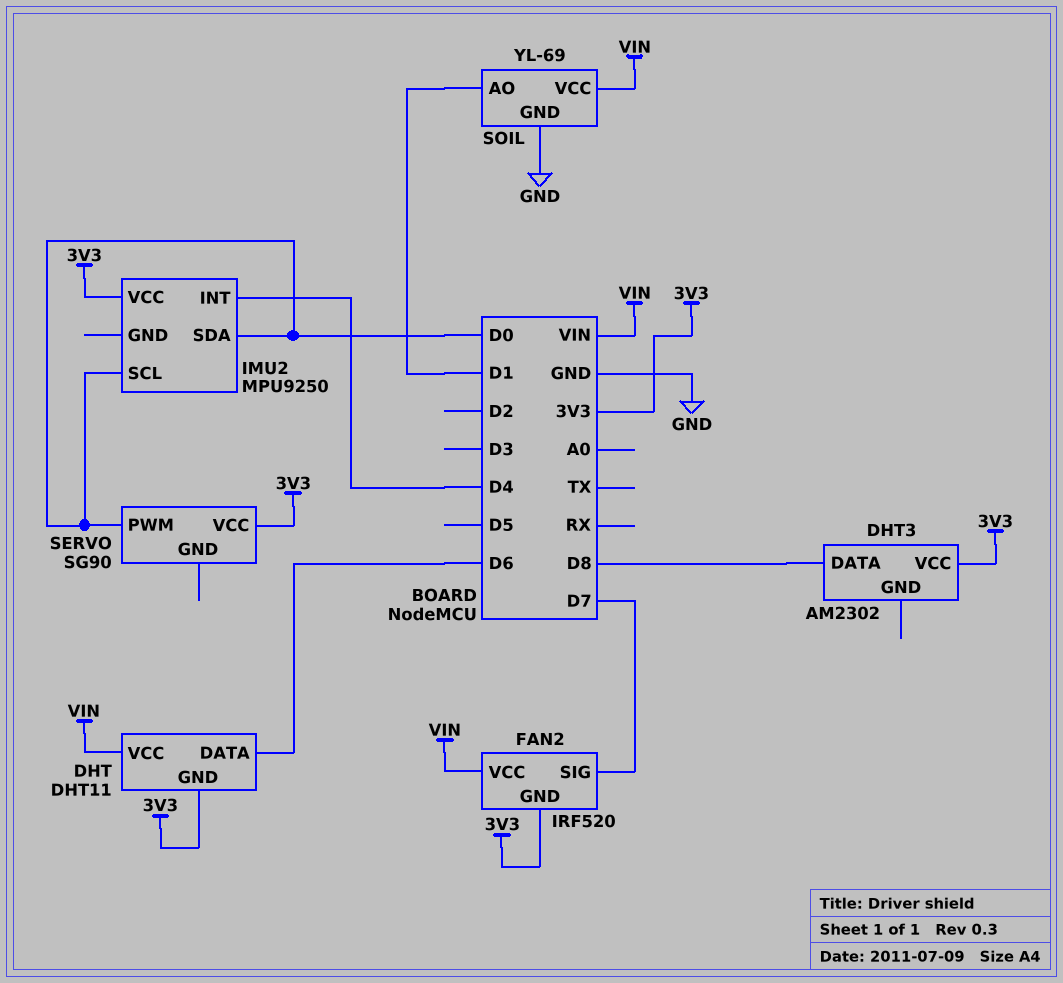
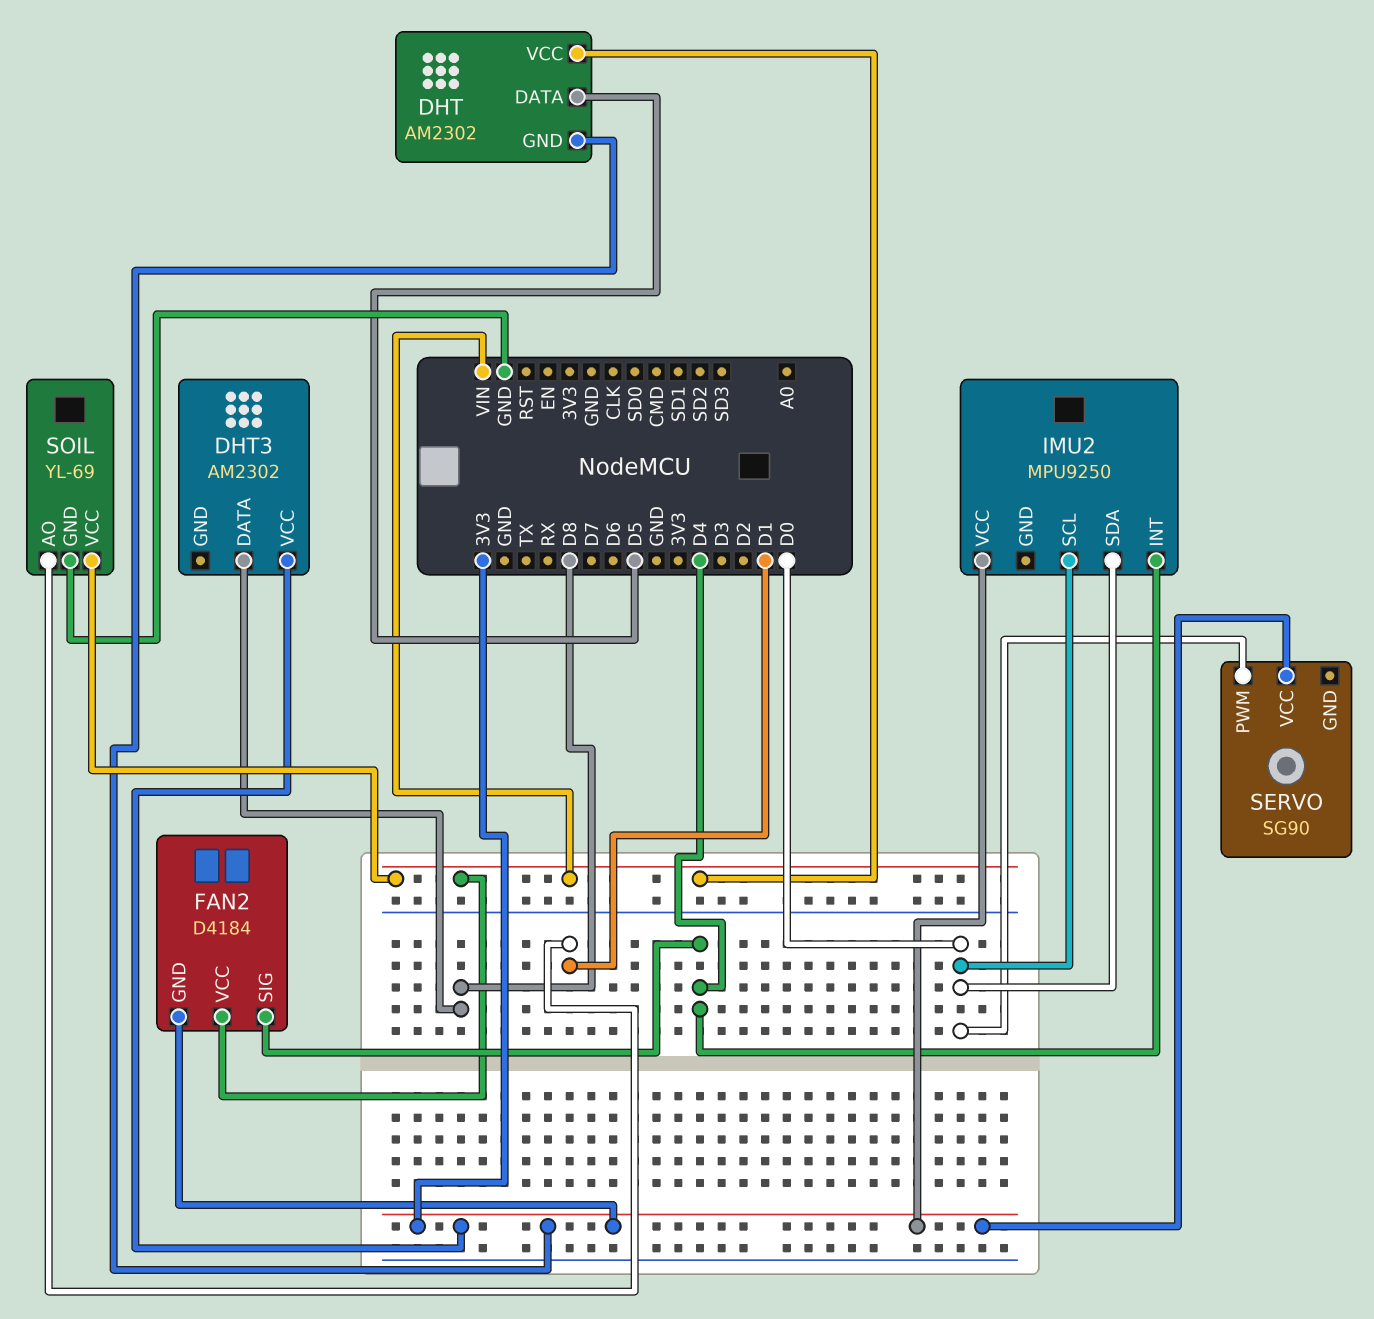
DHT: DHT11 -> AM2302
DHT pin DATA: D6 -> D5
FAN2: IRF520 -> D4184
FAN2 pin SIG: D7 -> D4

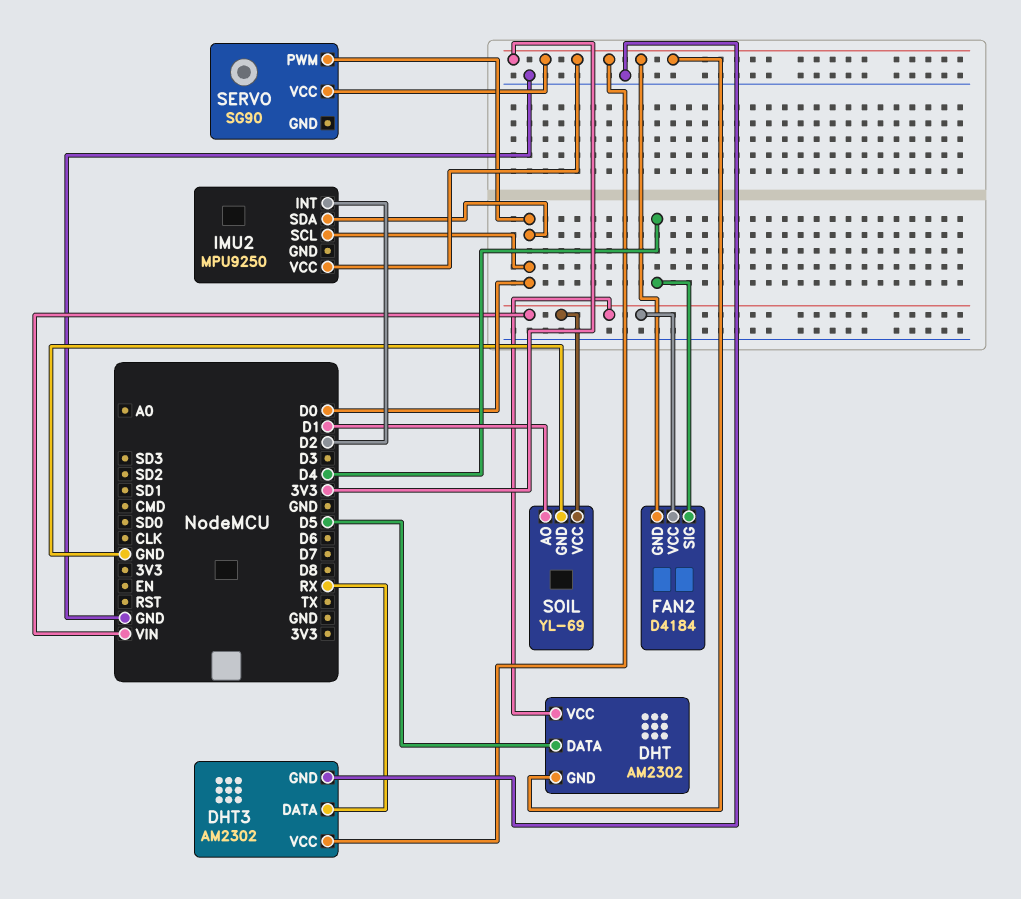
DHT3 pin DATA: D8 -> RX
DHT3 pin GND: none -> GND
IMU2 pin INT: D4 -> D2

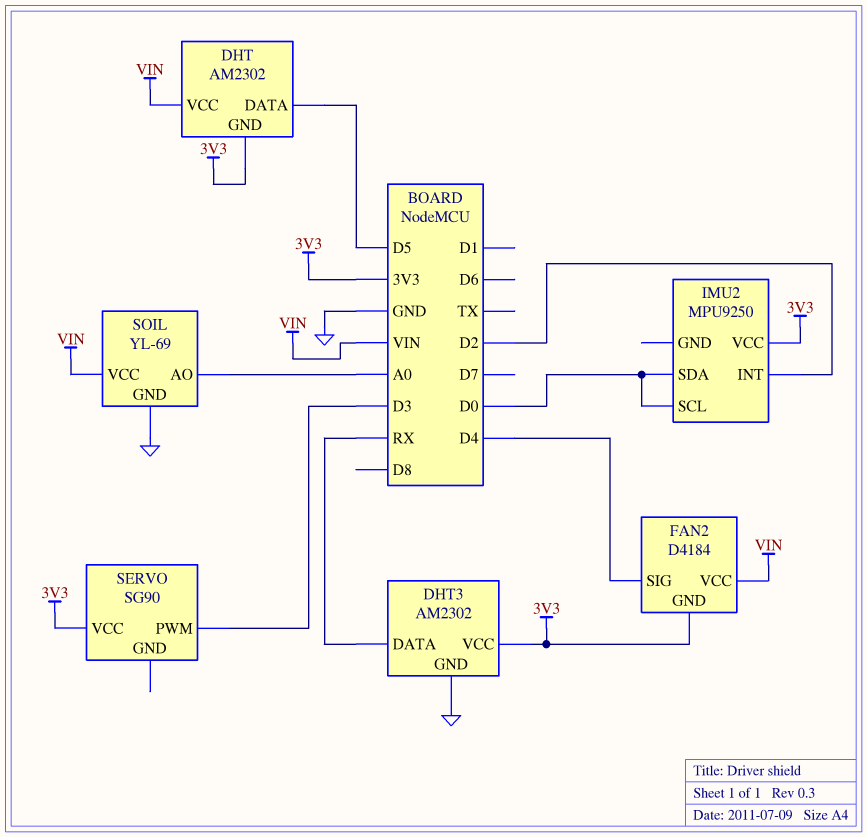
SERVO pin PWM: D0 -> D3
SOIL pin AO: D1 -> A0

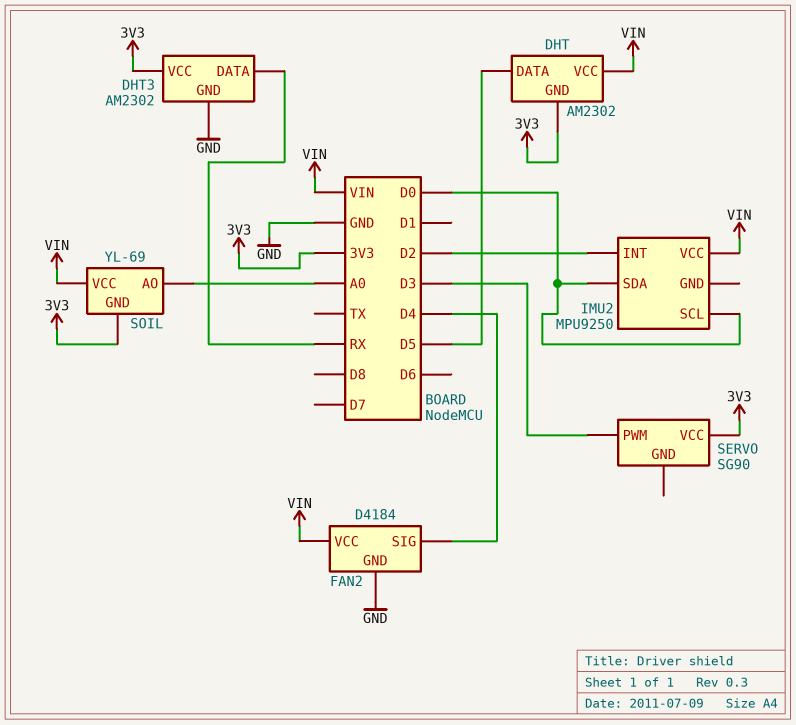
FAN2 pin GND: 3V3 -> GND
IMU2 pin VCC: 3V3 -> VIN
SOIL pin GND: GND -> 3V3

